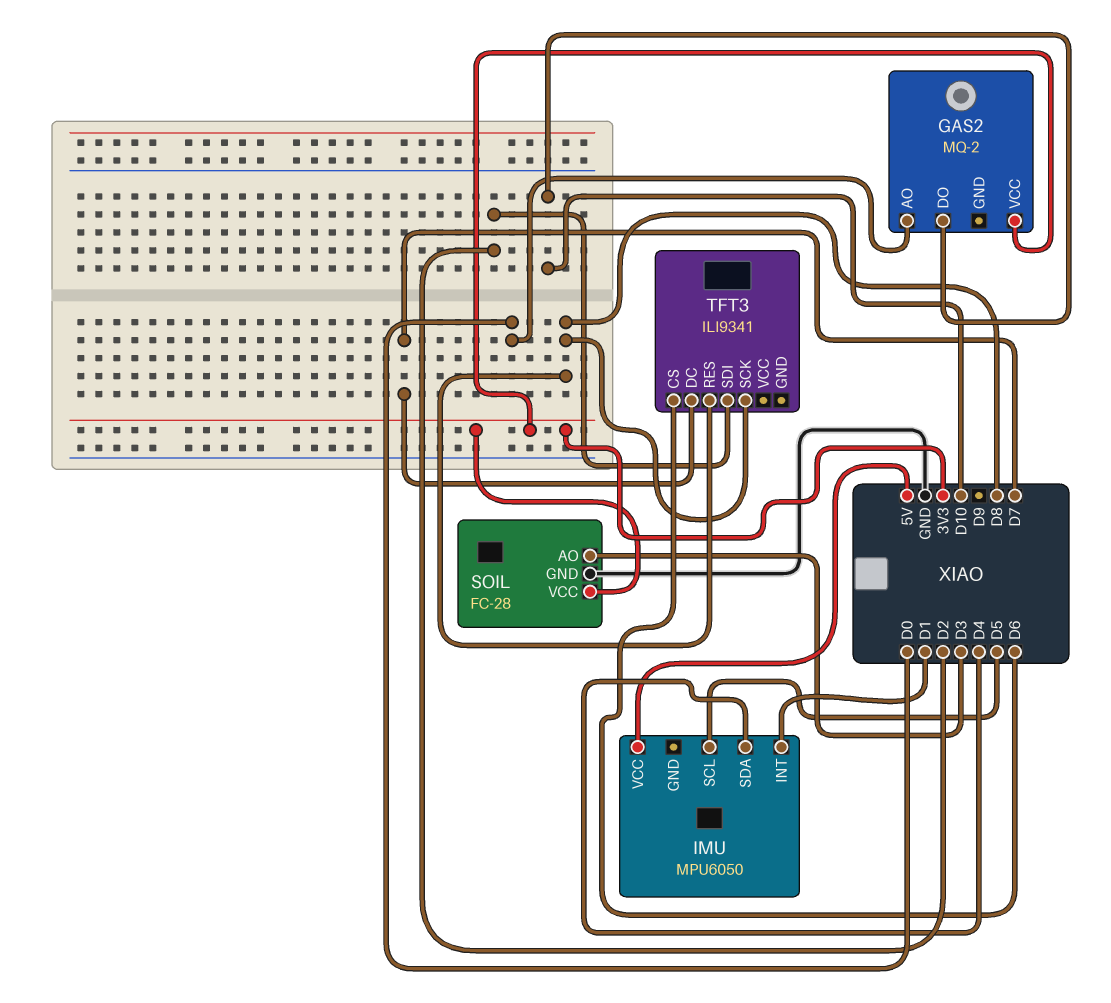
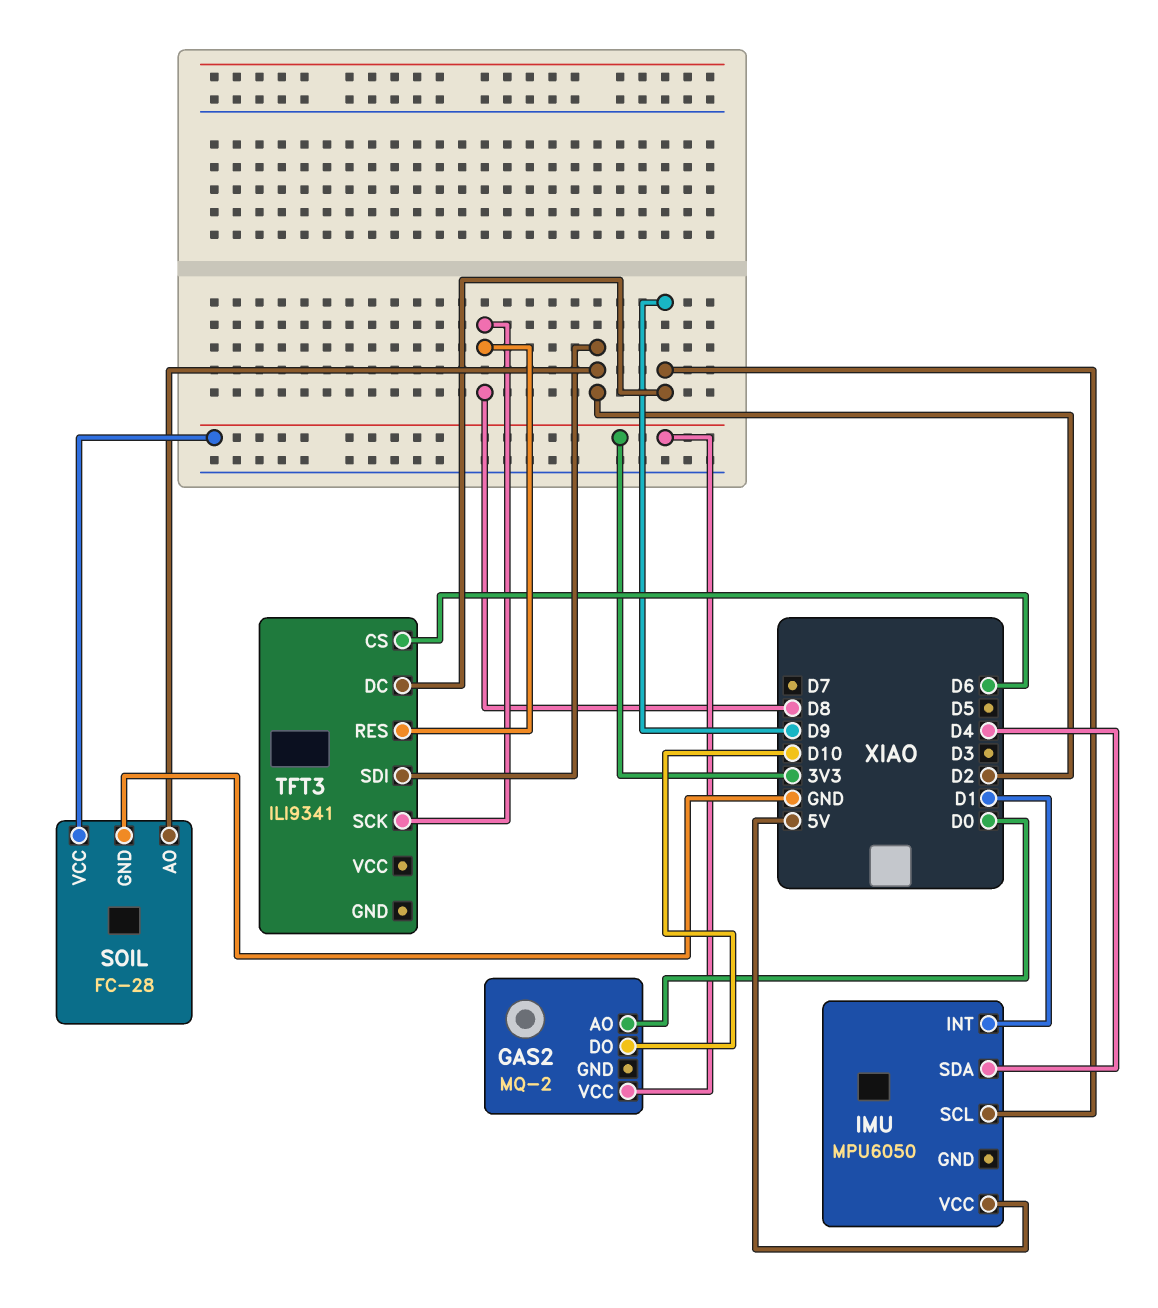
IMU pin SCL: D5 -> D9
SOIL pin AO: D3 -> D2
TFT3 pin DC: D7 -> D9

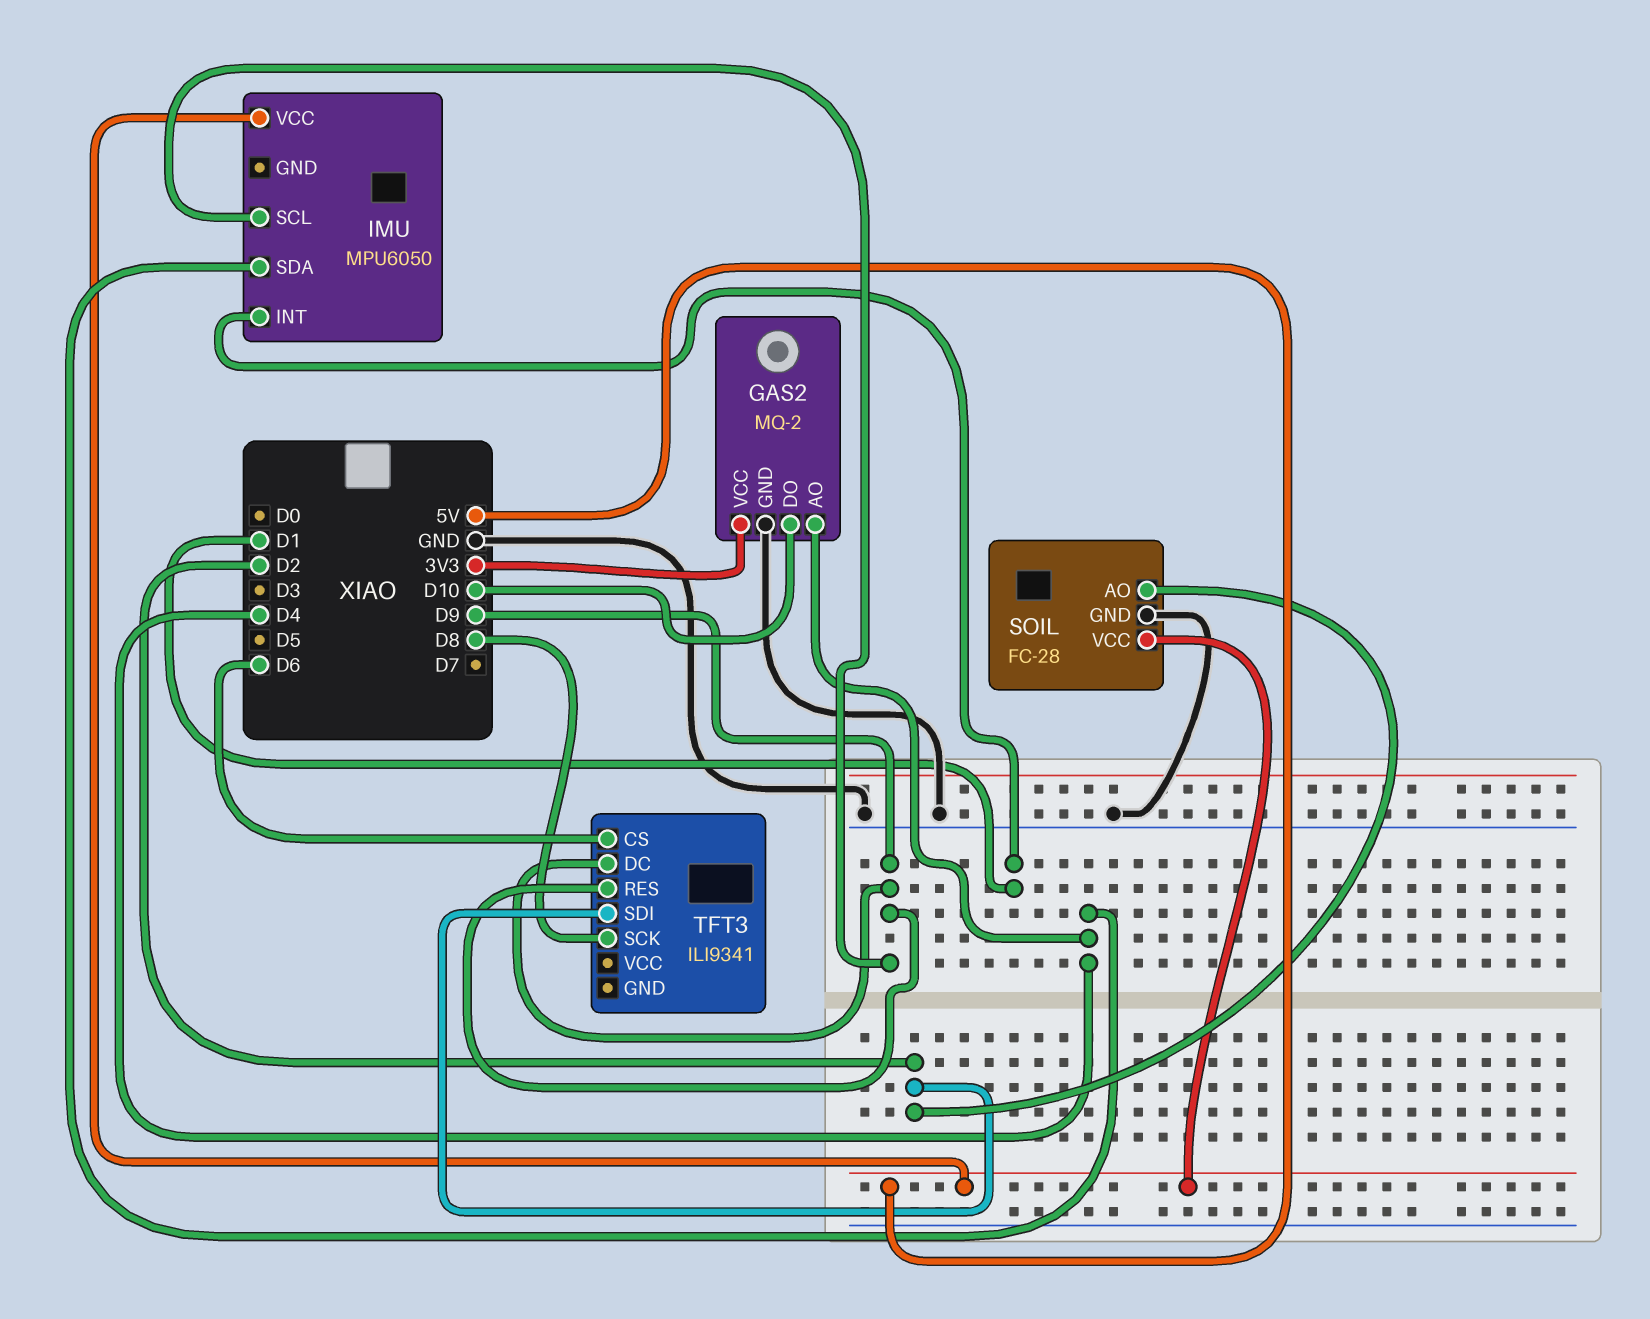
GAS2 pin AO: D0 -> D4
GAS2 pin GND: none -> GND
SOIL pin VCC: 3V3 -> 5V
TFT3 pin RES: D8 -> D9

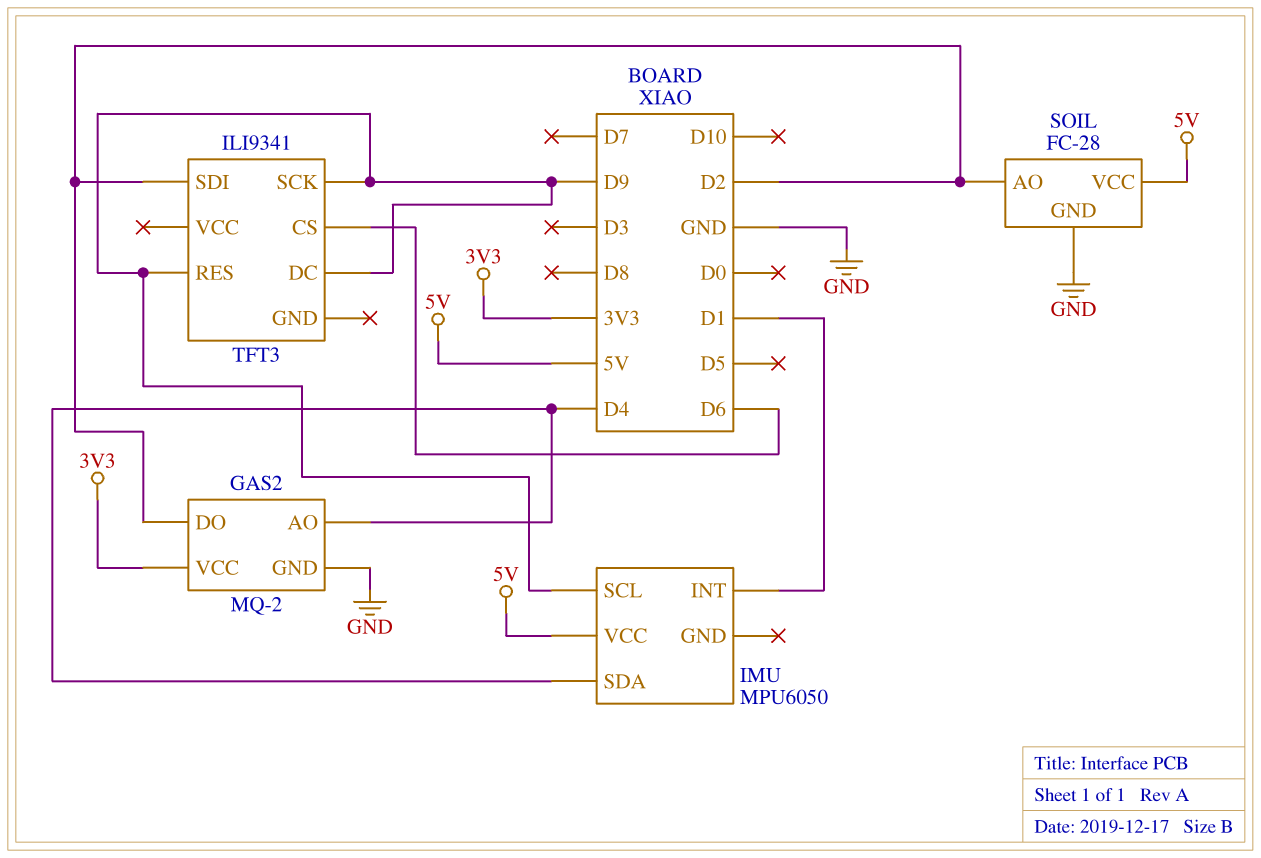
GAS2 pin DO: D10 -> D2
TFT3 pin SCK: D8 -> D9

